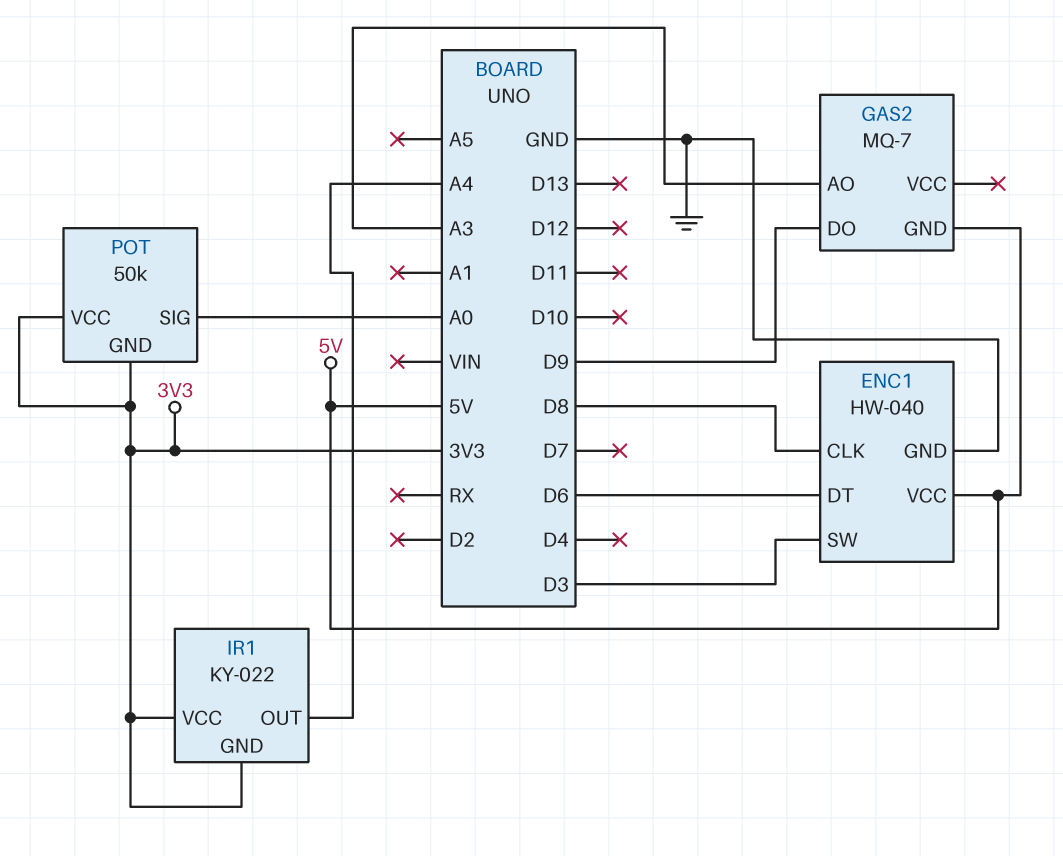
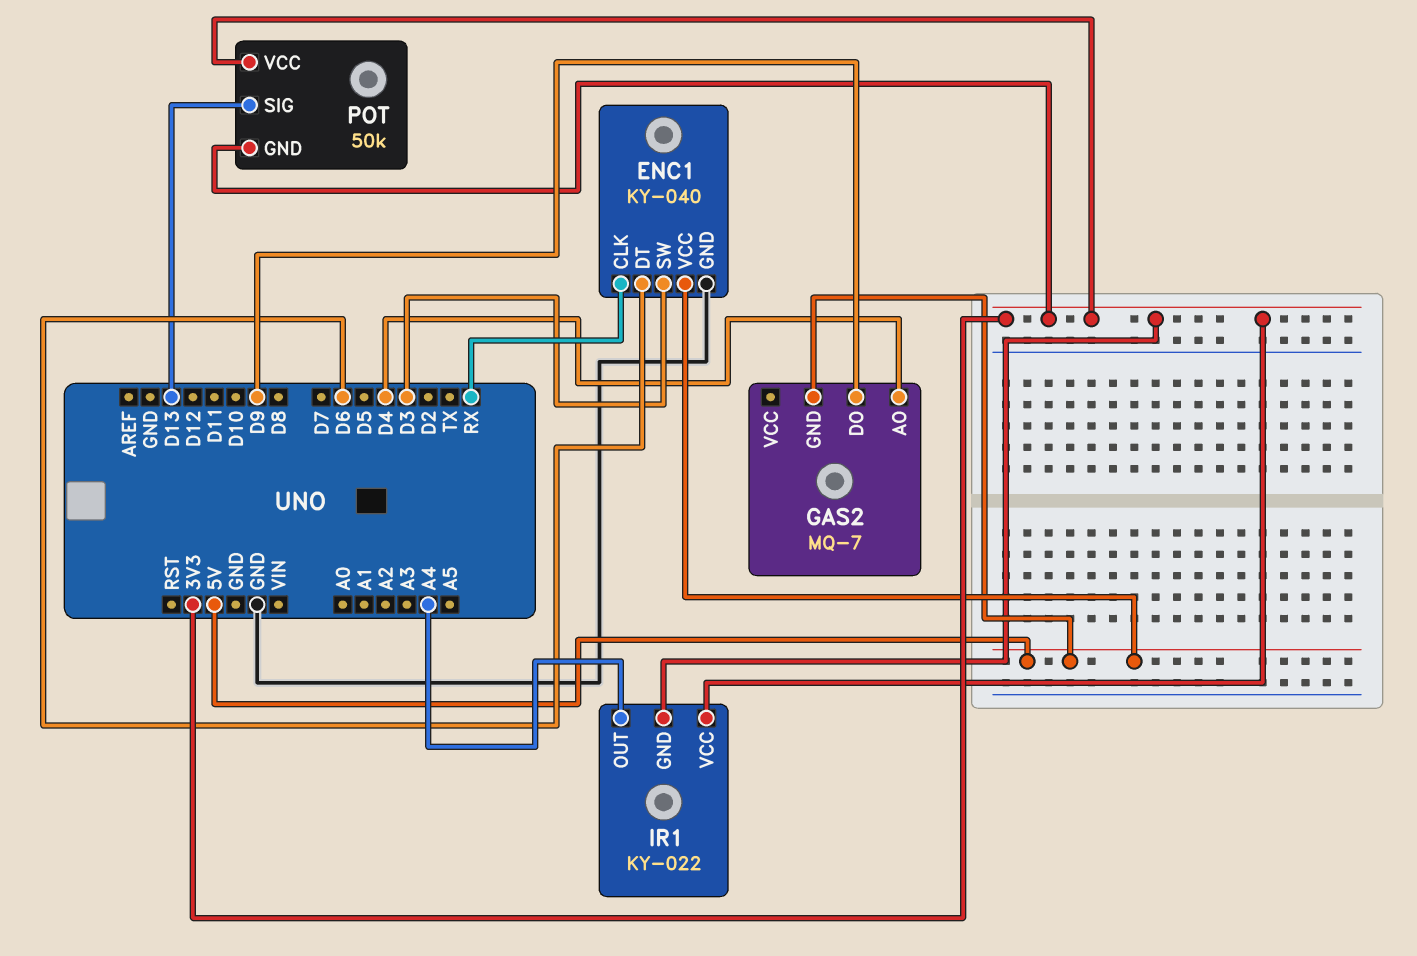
ENC1: HW-040 -> KY-040
ENC1 pin CLK: D8 -> RX
GAS2 pin AO: A3 -> D4
POT pin SIG: A0 -> D13

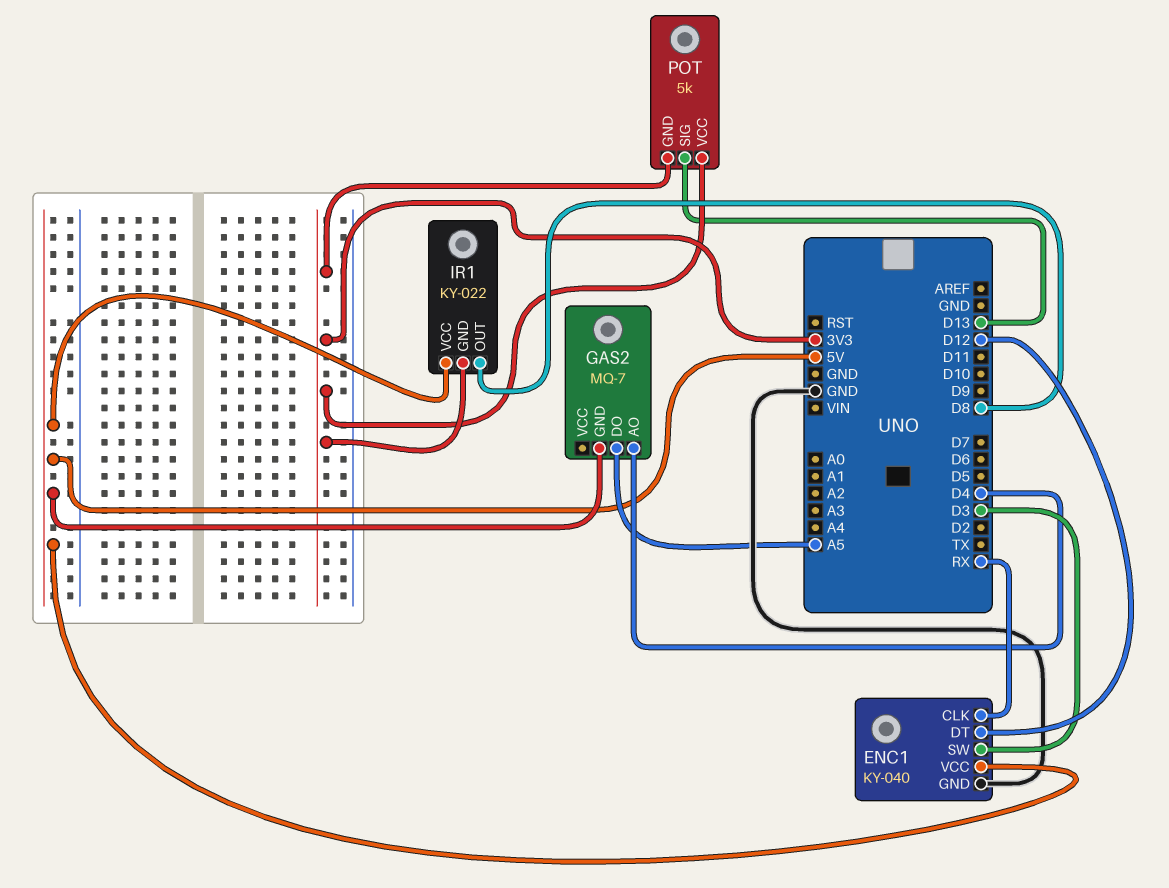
ENC1 pin DT: D6 -> D12
GAS2 pin DO: D9 -> A5
IR1 pin OUT: A4 -> D8
IR1 pin VCC: 3V3 -> 5V
POT: 50k -> 5k

